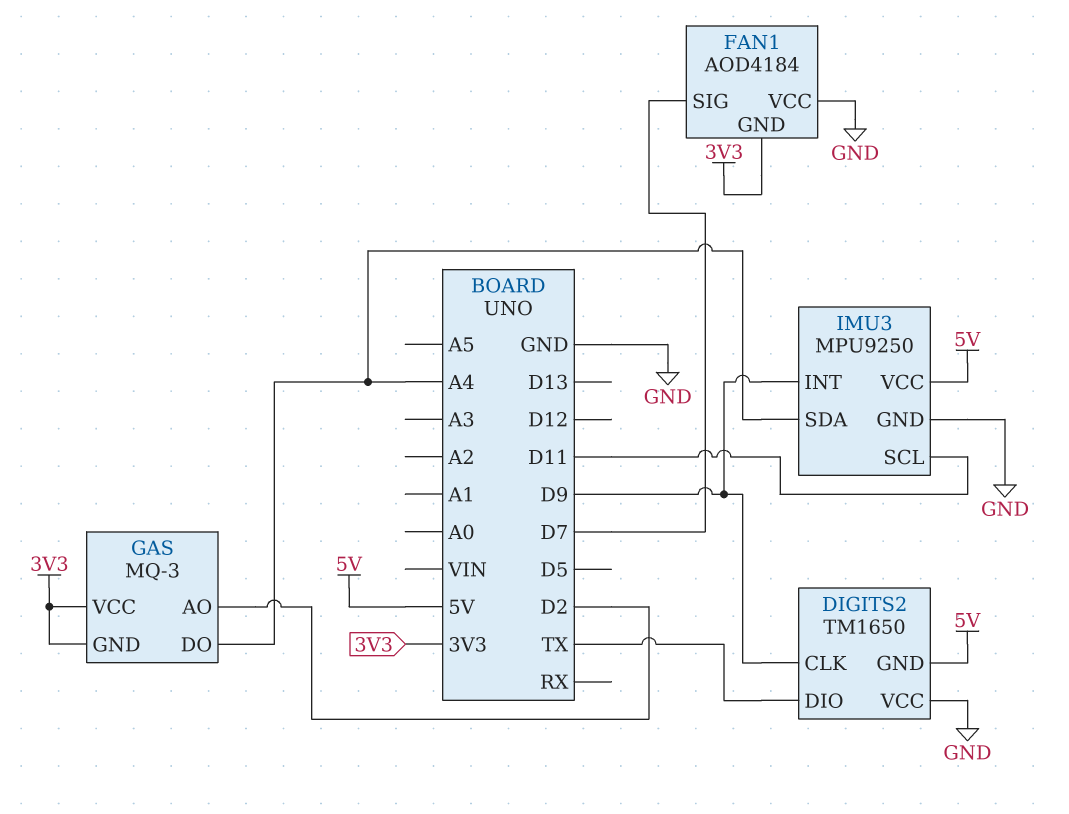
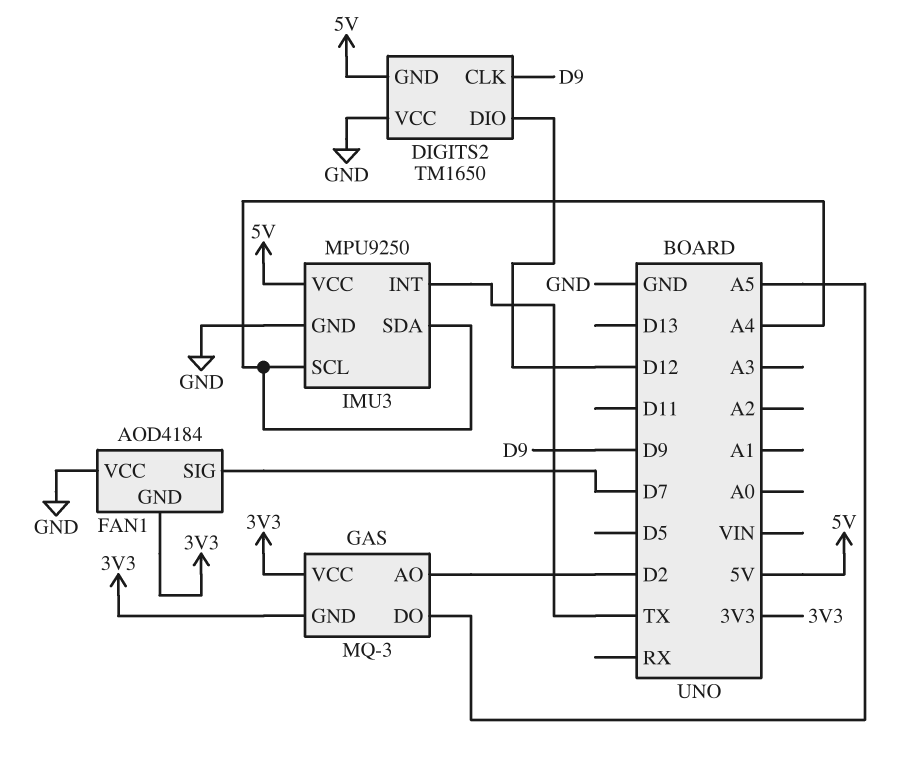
DIGITS2 pin DIO: TX -> D12
GAS pin DO: A4 -> A5
IMU3 pin INT: D9 -> TX
IMU3 pin SCL: D11 -> A4

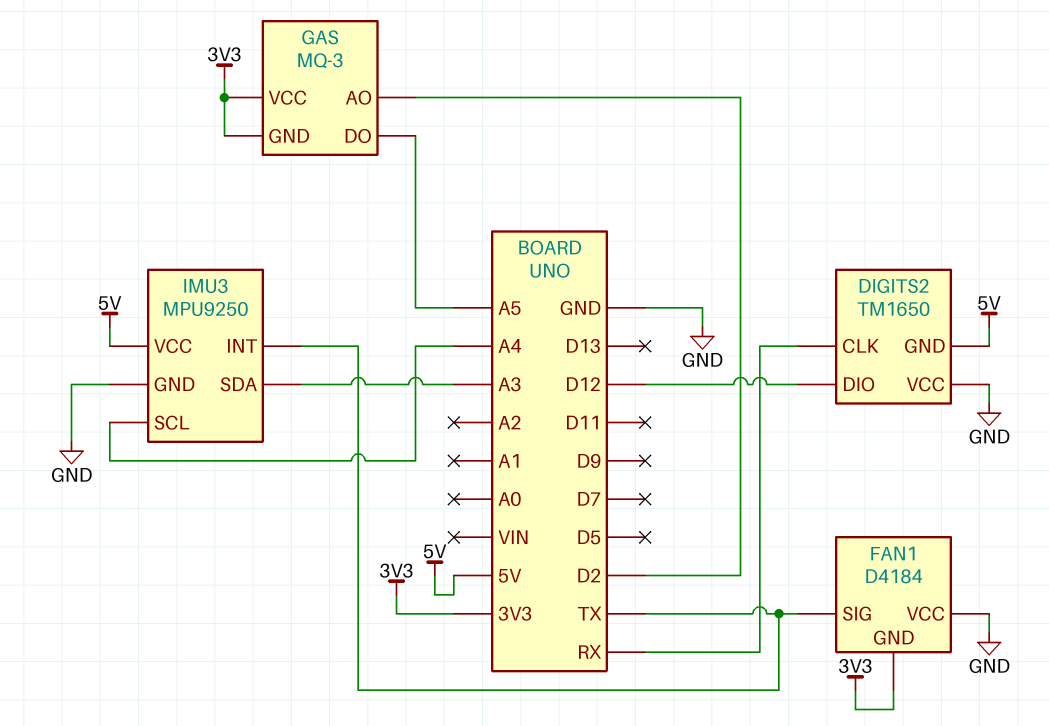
DIGITS2 pin CLK: D9 -> RX
FAN1: AOD4184 -> D4184
FAN1 pin SIG: D7 -> TX
IMU3 pin SDA: A4 -> A3

